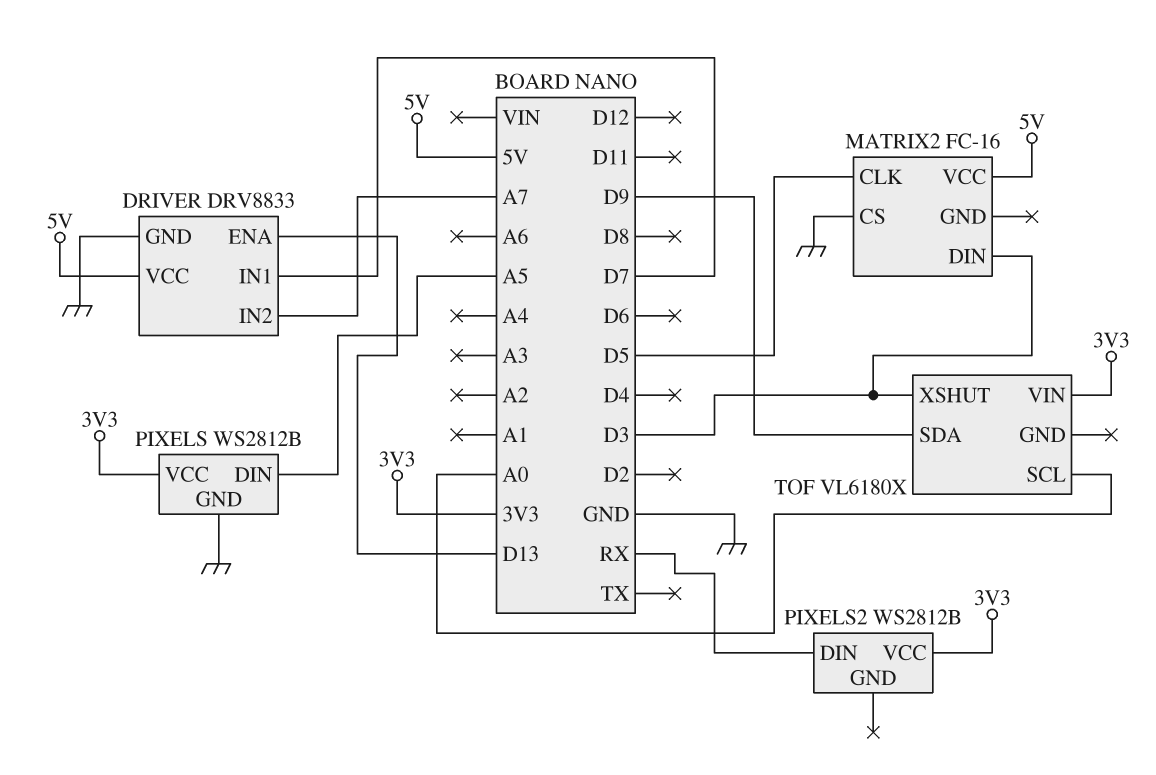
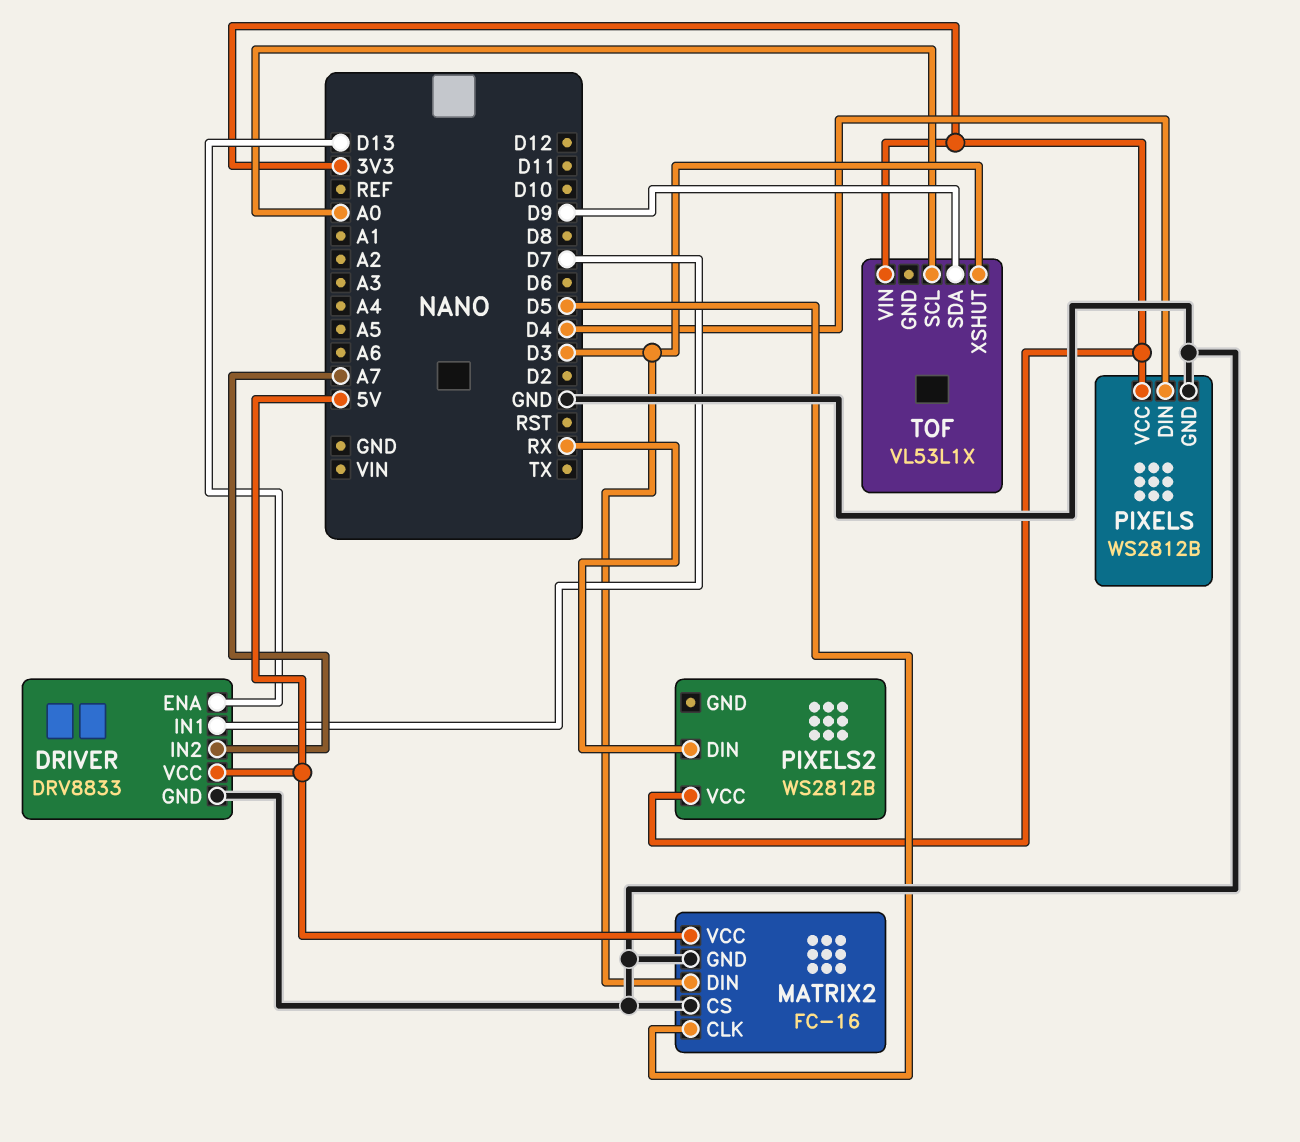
MATRIX2 pin GND: none -> GND
PIXELS pin DIN: A5 -> D4
TOF: VL6180X -> VL53L1X

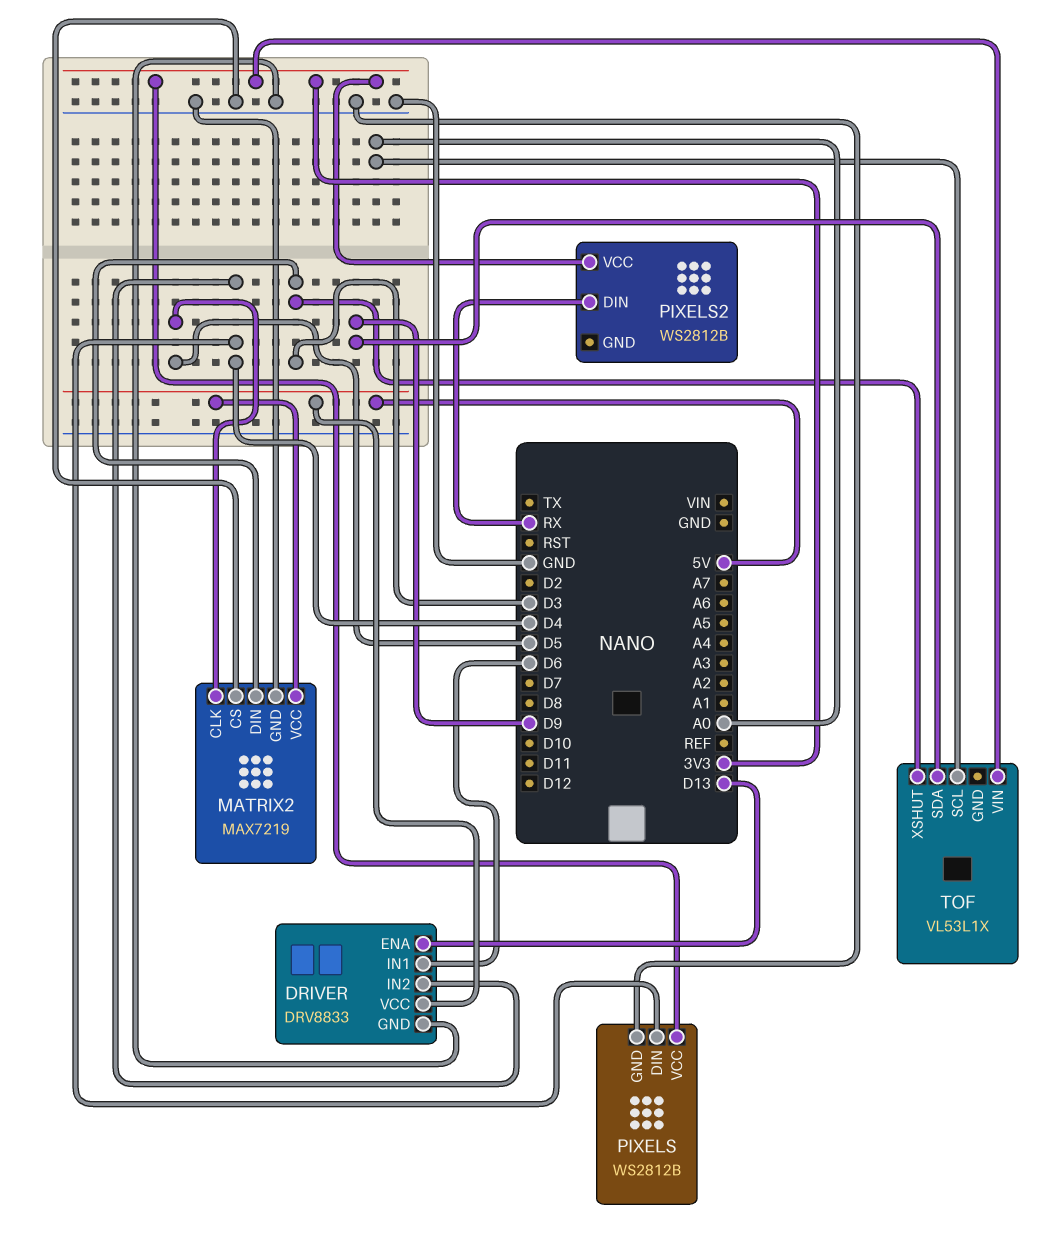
DRIVER pin IN1: D7 -> D6
DRIVER pin IN2: A7 -> D4
MATRIX2: FC-16 -> MAX7219

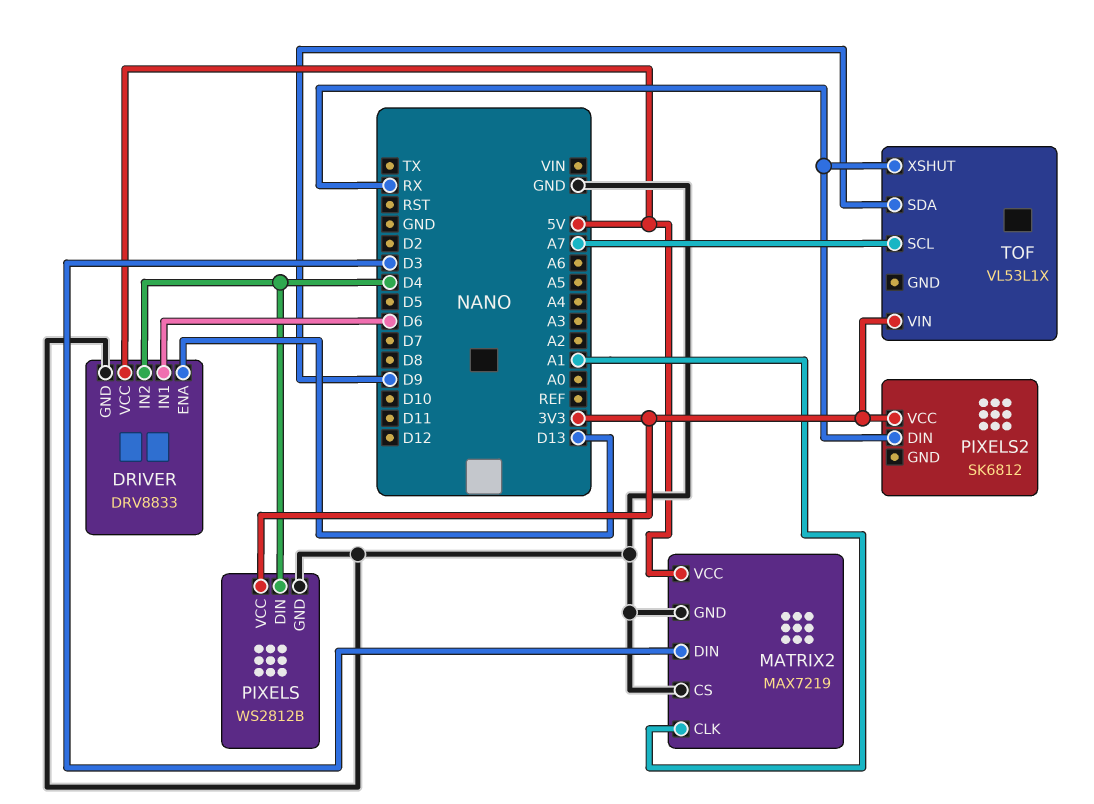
MATRIX2 pin CLK: D5 -> A1
PIXELS2: WS2812B -> SK6812
TOF pin SCL: A0 -> A7
TOF pin XSHUT: D3 -> RX

